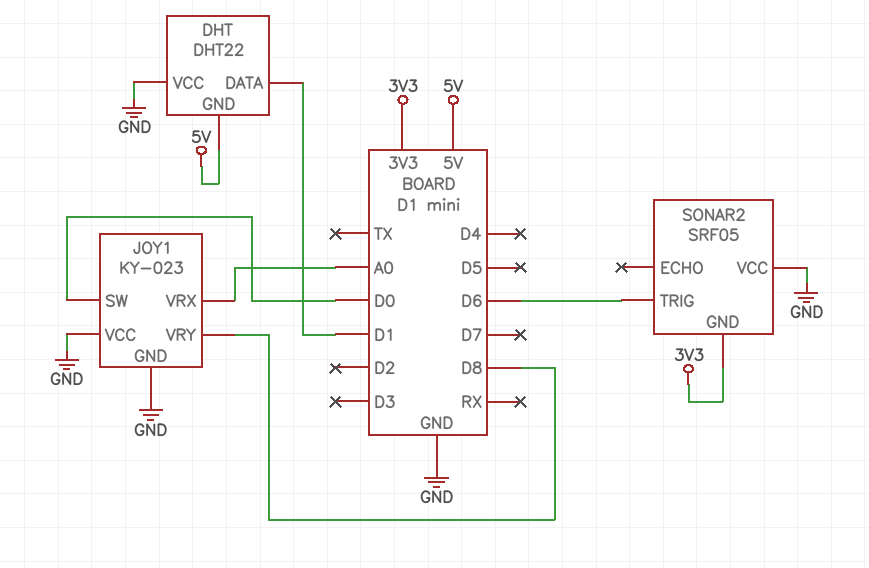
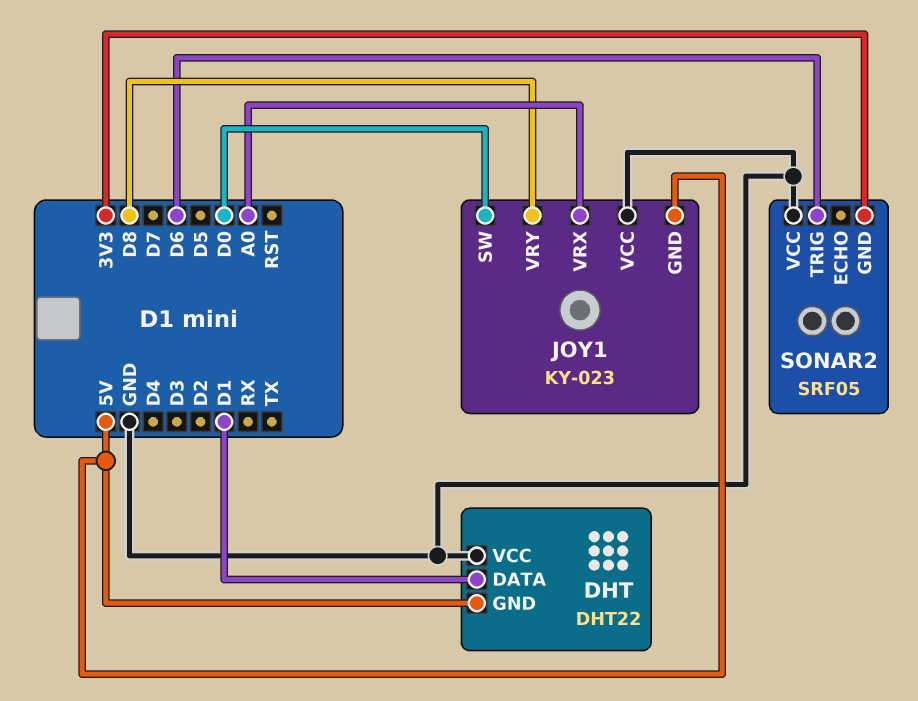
JOY1 pin GND: GND -> 5V

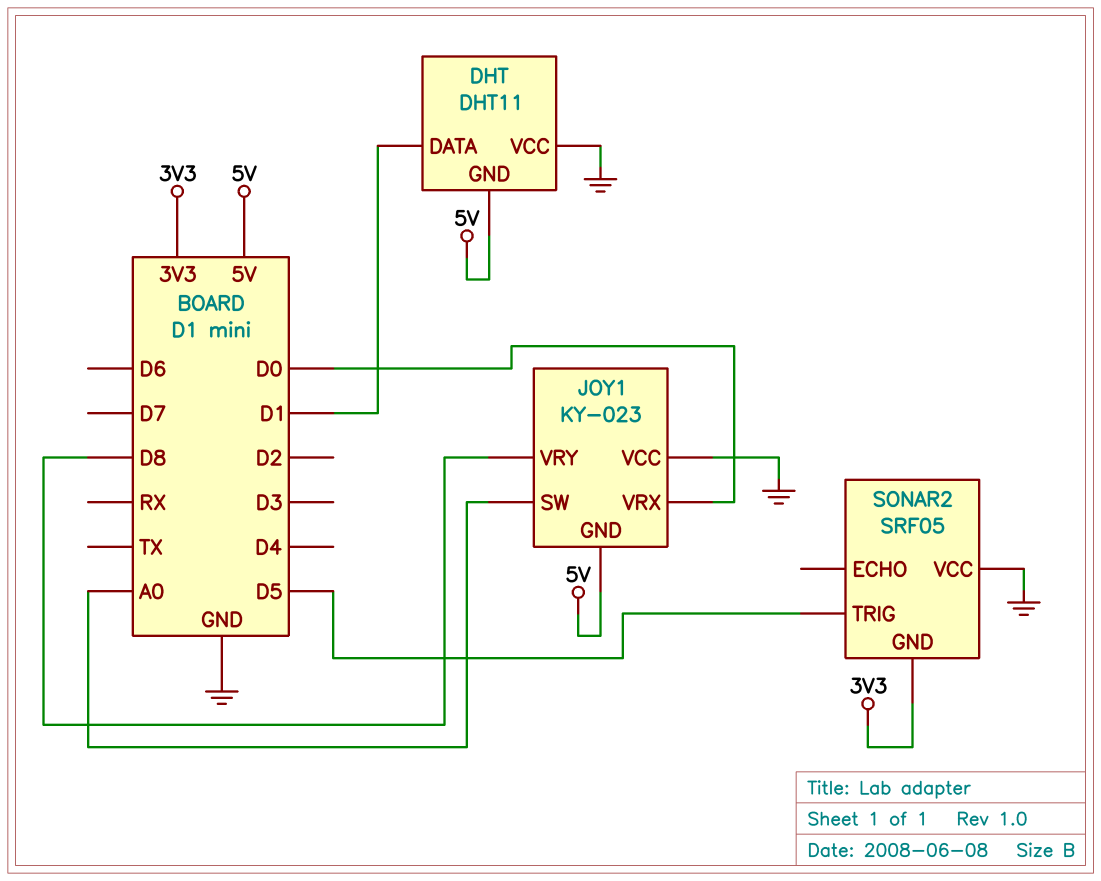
DHT: DHT22 -> DHT11
JOY1 pin SW: D0 -> A0
JOY1 pin VRX: A0 -> D0
SONAR2 pin TRIG: D6 -> D5

